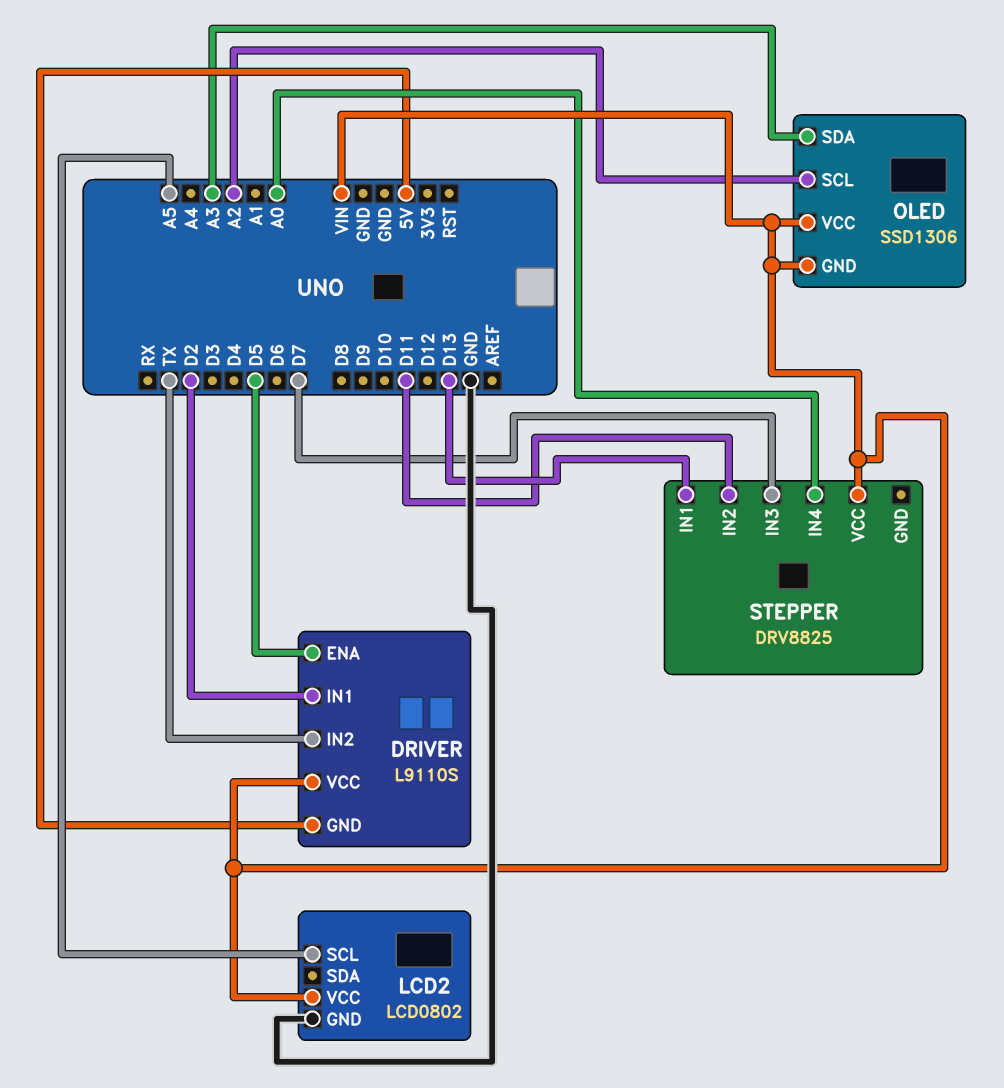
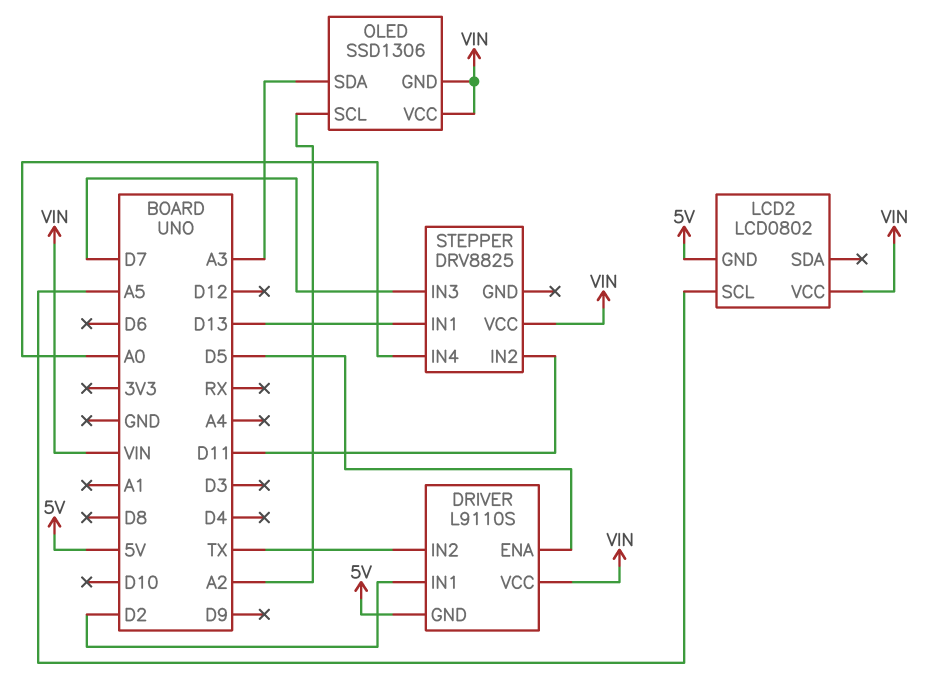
LCD2 pin GND: GND -> 5V

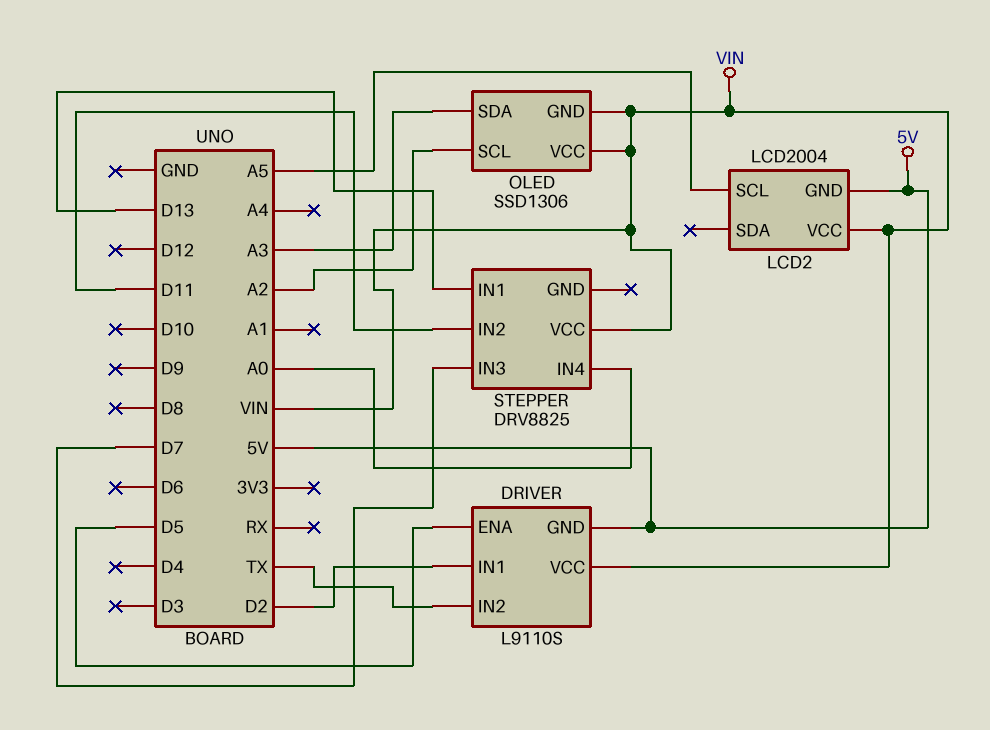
LCD2: LCD0802 -> LCD2004

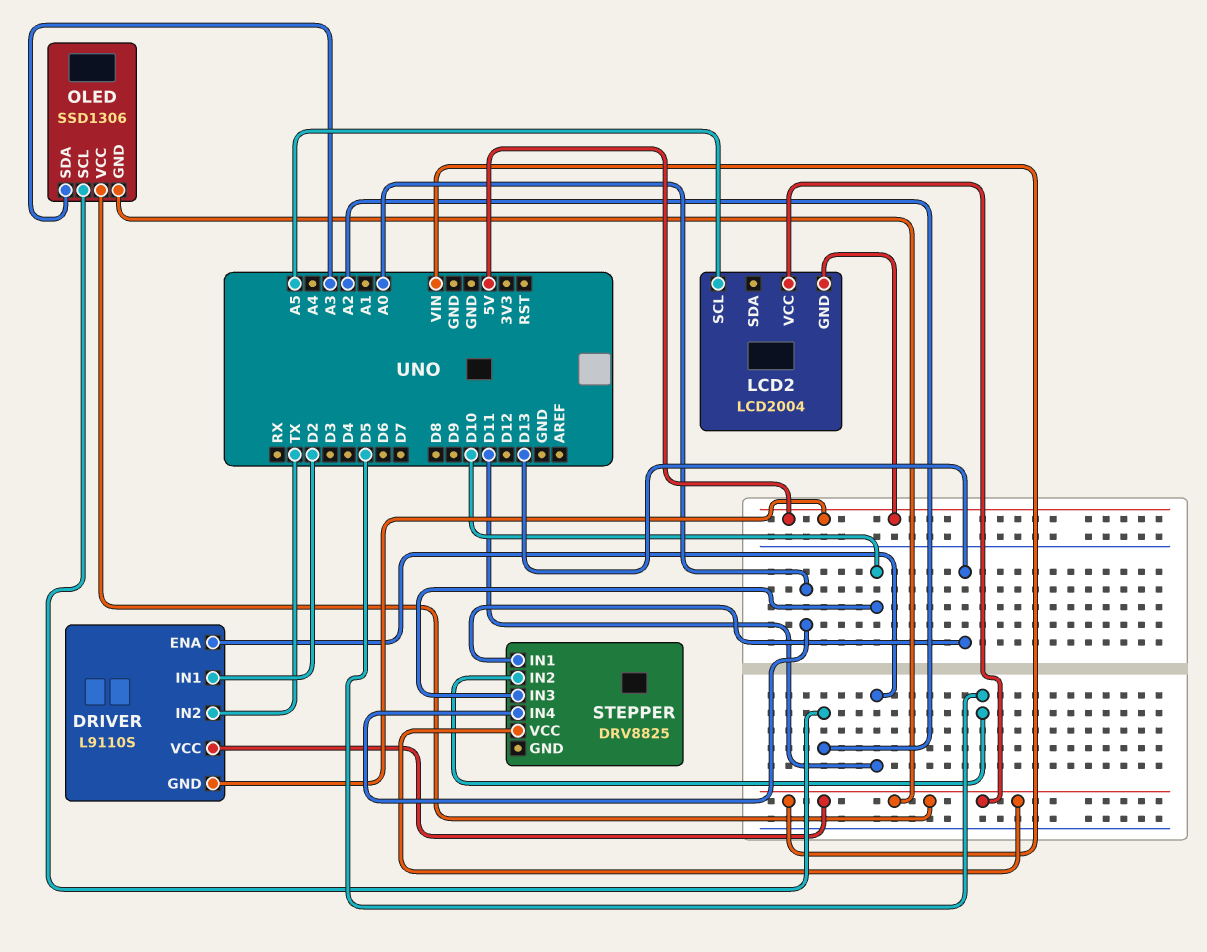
DRIVER pin ENA: D5 -> D11
STEPPER pin IN2: D11 -> D5
STEPPER pin IN3: D7 -> D10

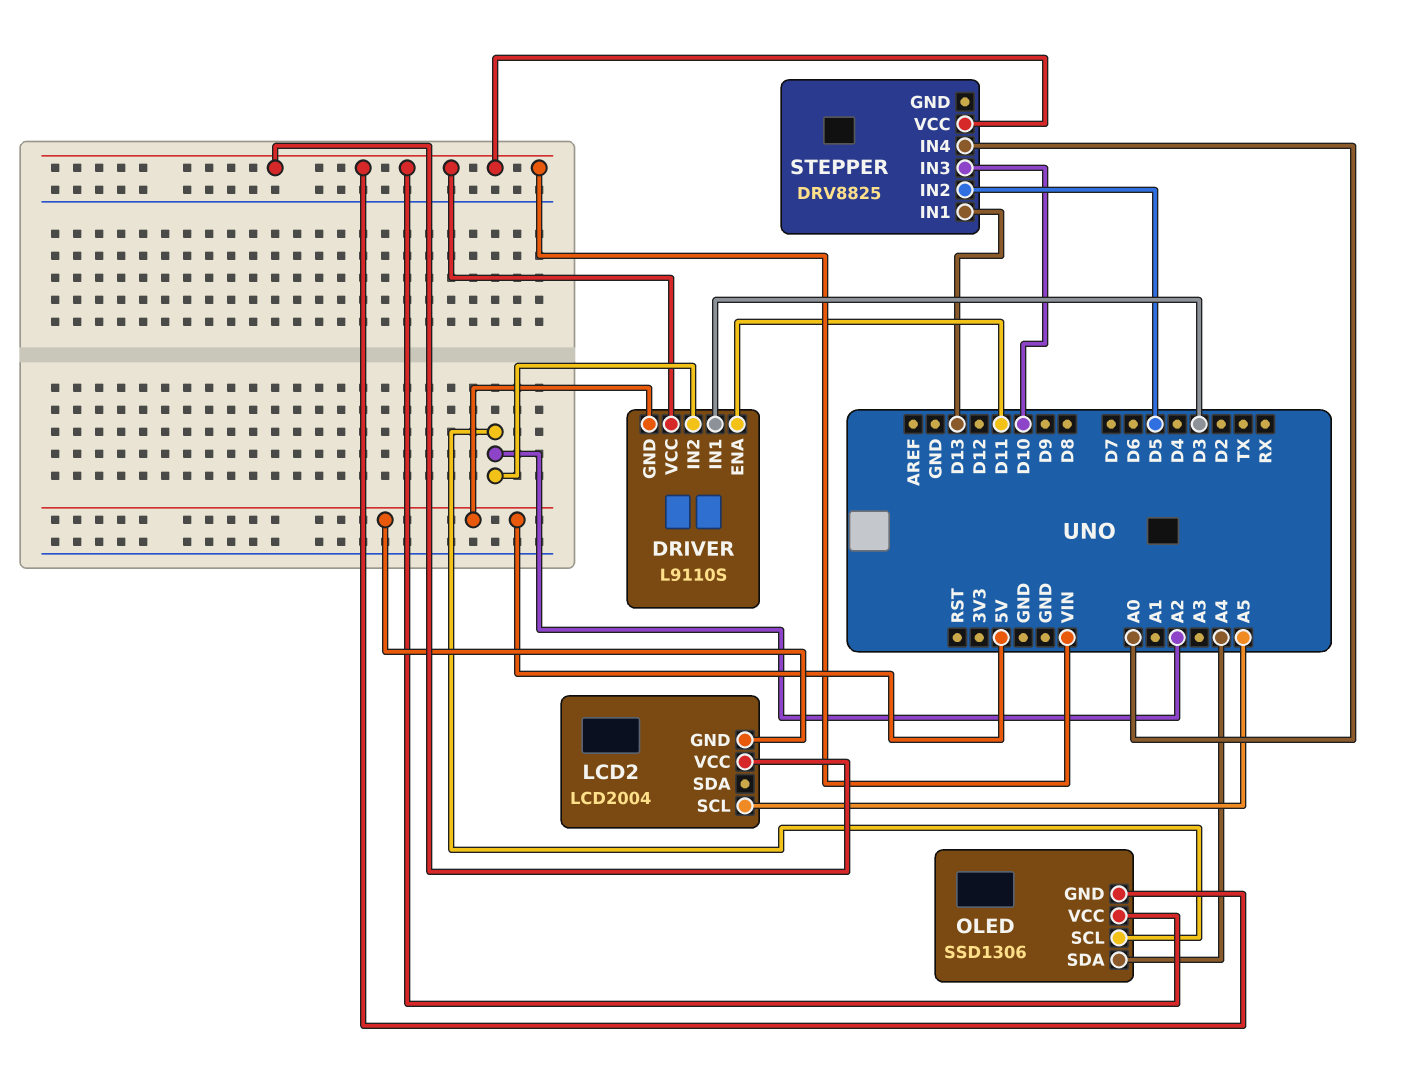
DRIVER pin IN1: D2 -> D3
DRIVER pin IN2: TX -> A2
OLED pin SDA: A3 -> A4

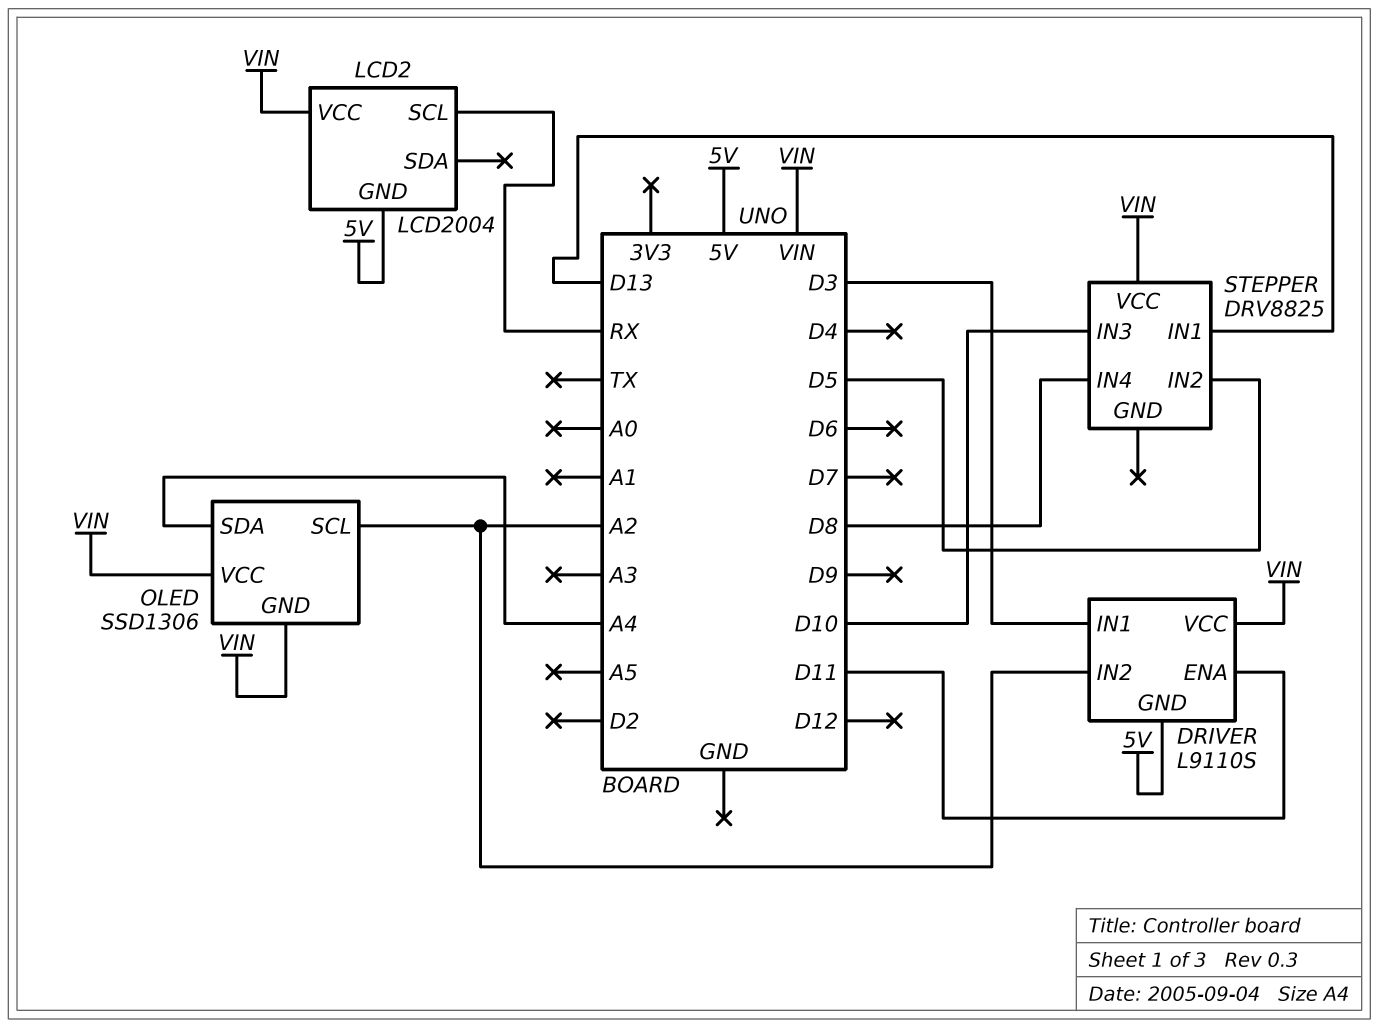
LCD2 pin SCL: A5 -> RX
STEPPER pin IN4: A0 -> D8

